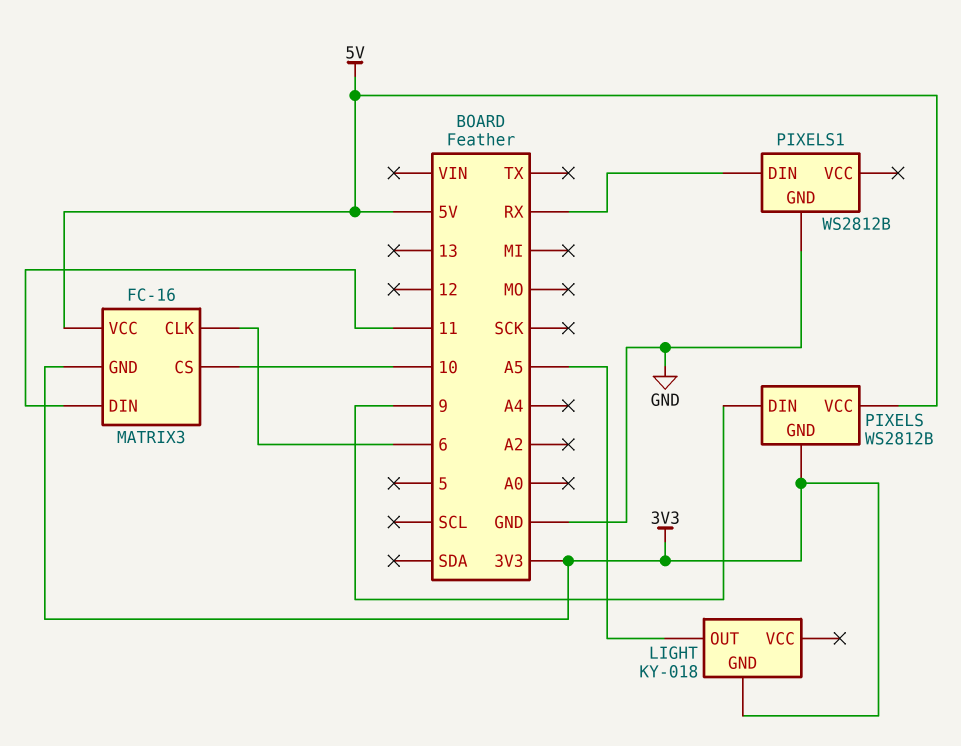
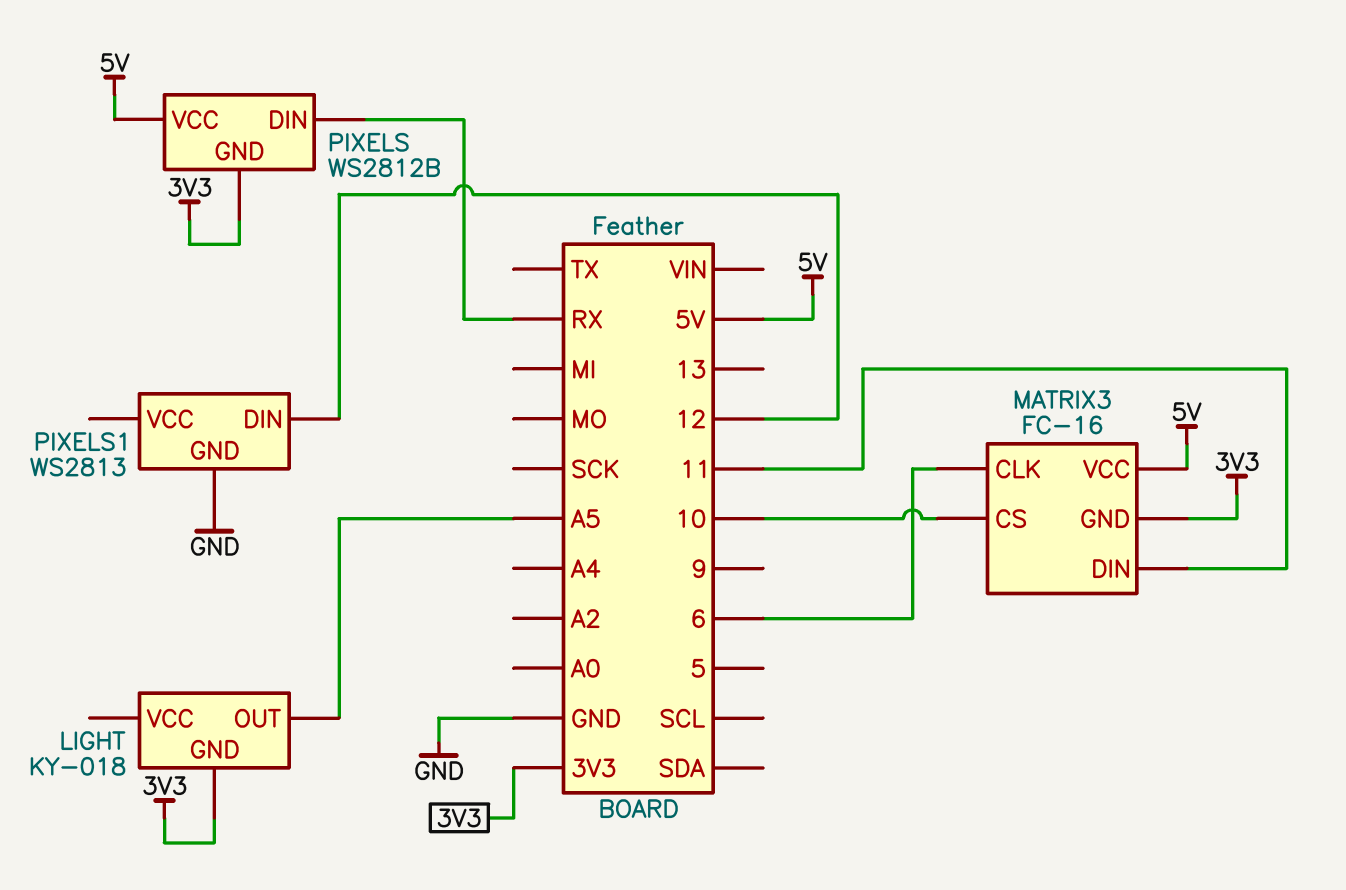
PIXELS pin DIN: 9 -> RX
PIXELS1: WS2812B -> WS2813
PIXELS1 pin DIN: RX -> 12

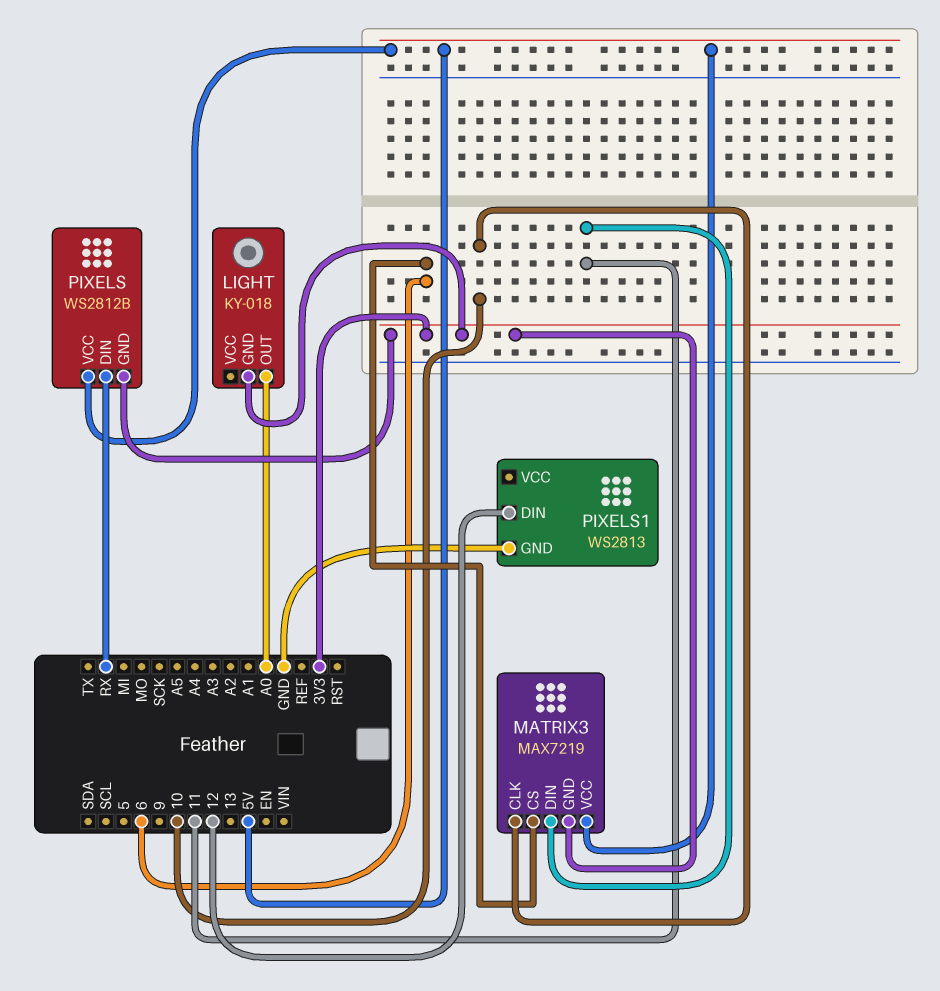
LIGHT pin OUT: A5 -> A0
MATRIX3: FC-16 -> MAX7219
MATRIX3 pin CLK: 6 -> 10
MATRIX3 pin CS: 10 -> 6

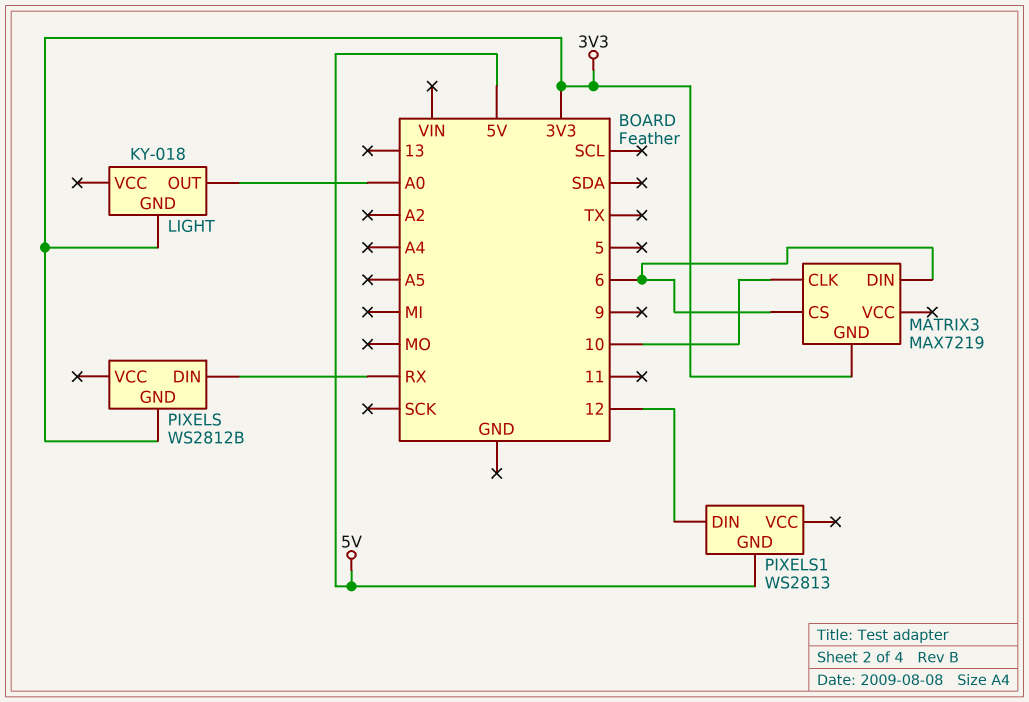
MATRIX3 pin DIN: 11 -> 6
MATRIX3 pin VCC: 5V -> none
PIXELS pin VCC: 5V -> none
PIXELS1 pin GND: GND -> 5V

